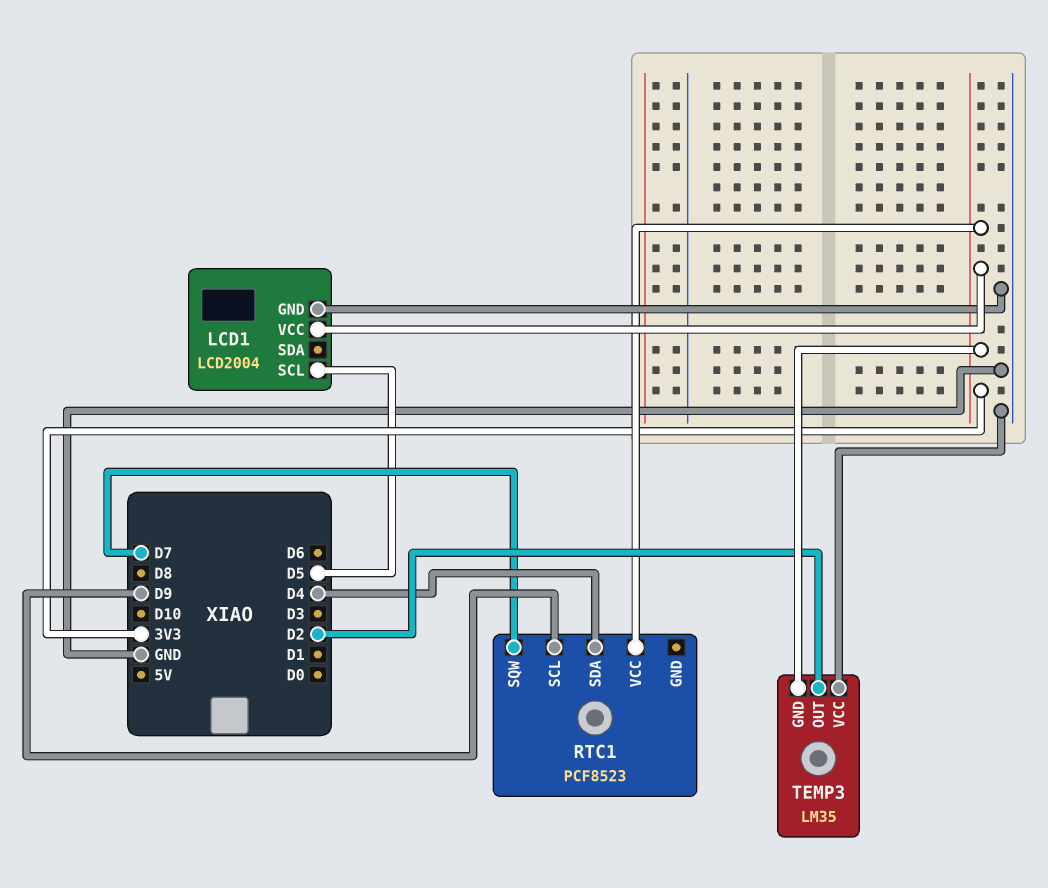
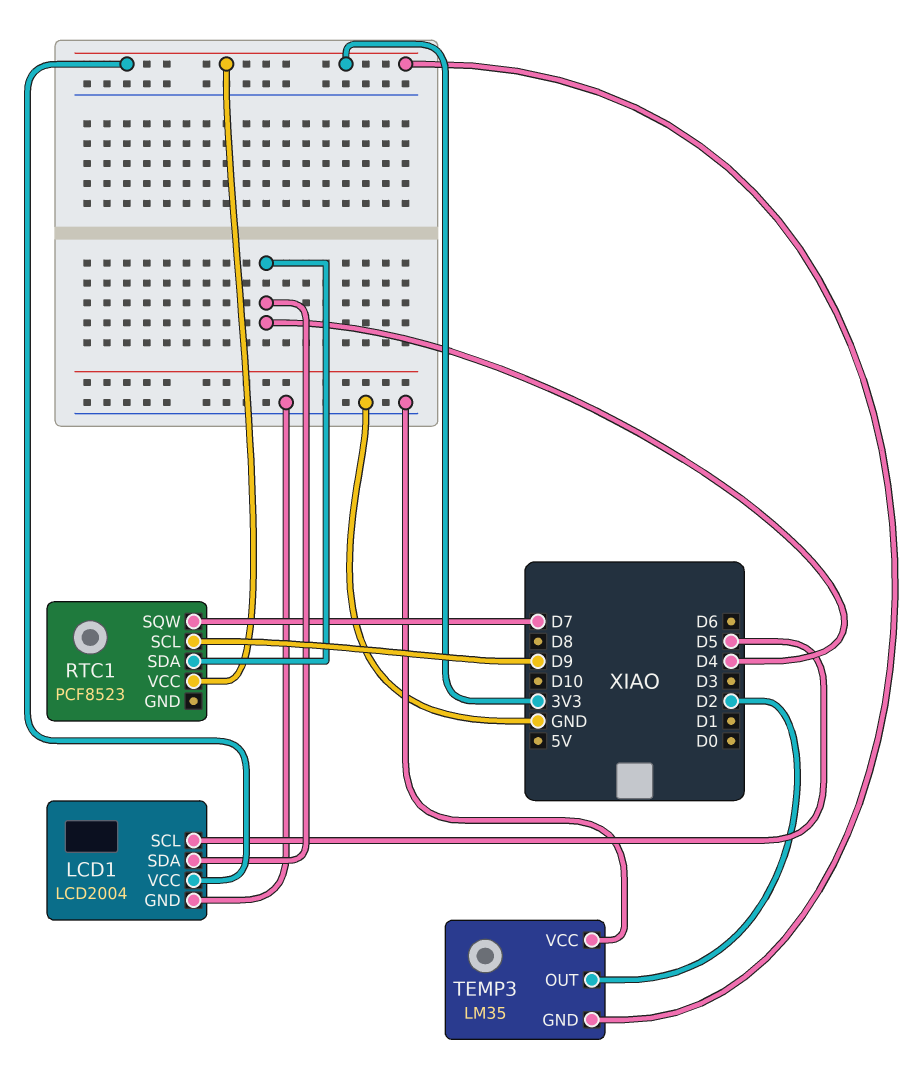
LCD1 pin SDA: none -> D4

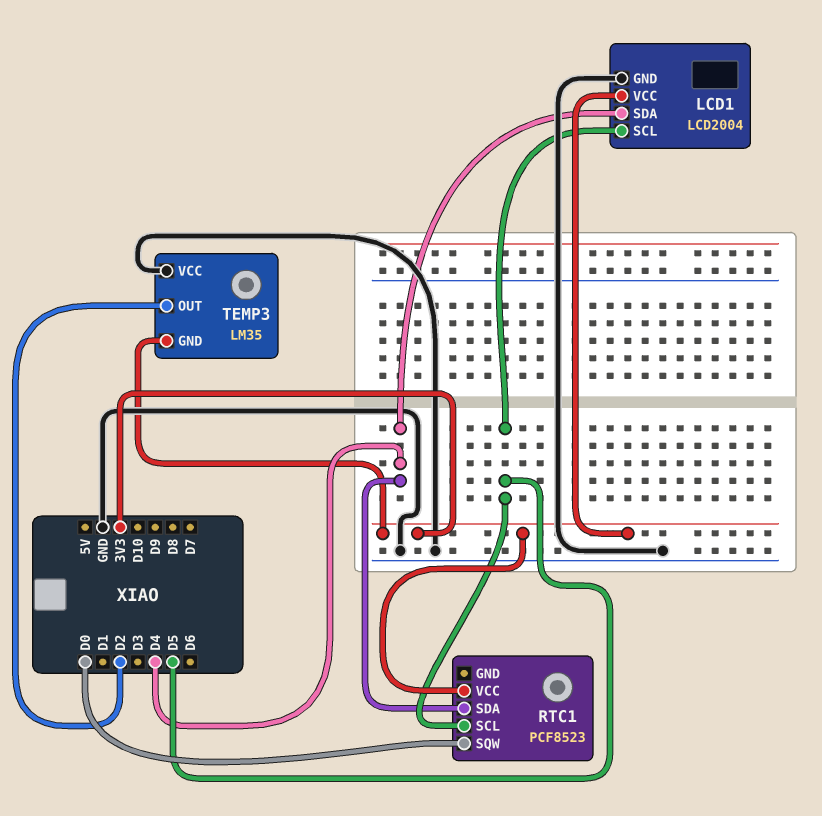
RTC1 pin SCL: D9 -> D5
RTC1 pin SQW: D7 -> D0

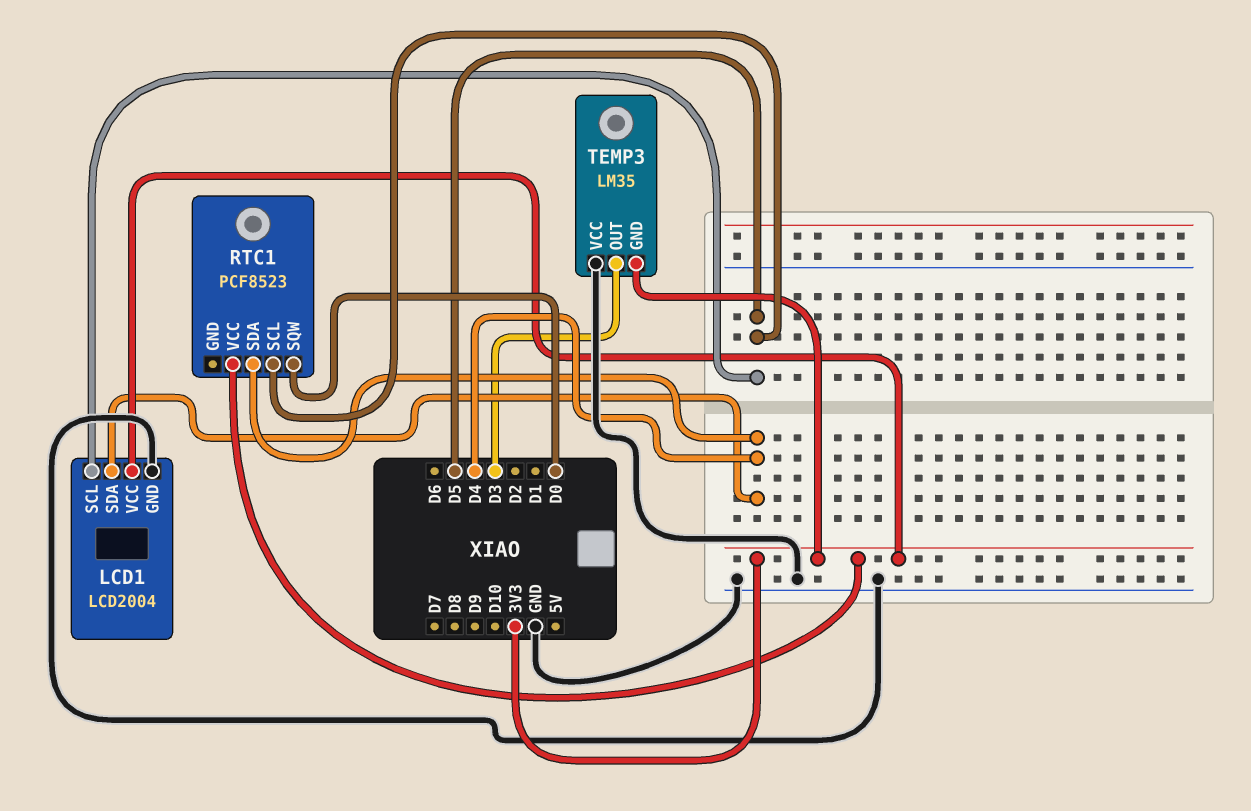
TEMP3 pin OUT: D2 -> D3

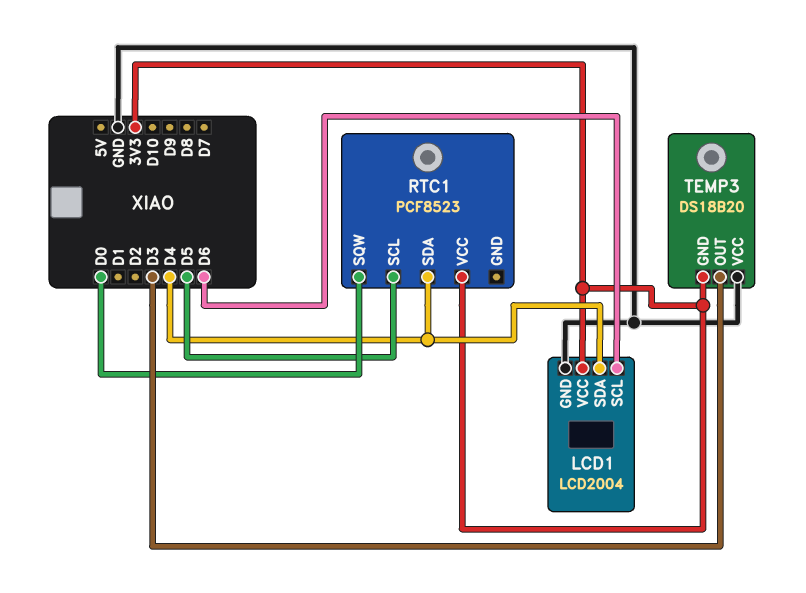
LCD1 pin SCL: D5 -> D6
TEMP3: LM35 -> DS18B20

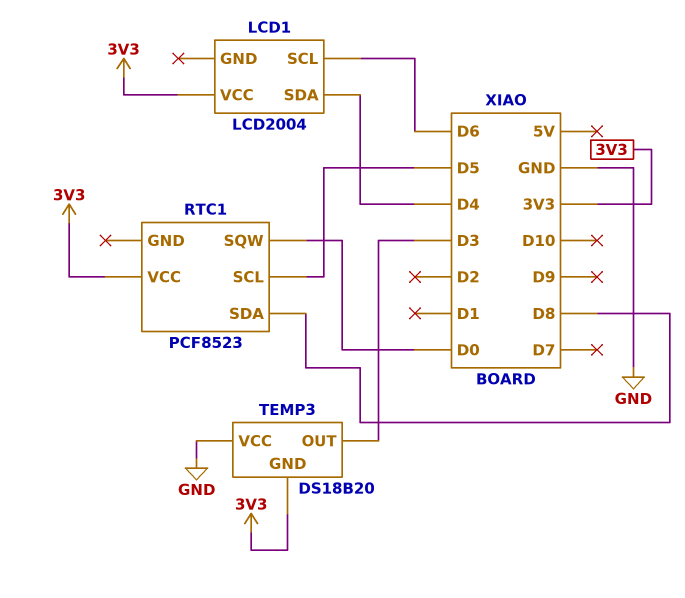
LCD1 pin GND: GND -> none
RTC1 pin SDA: D4 -> D8

